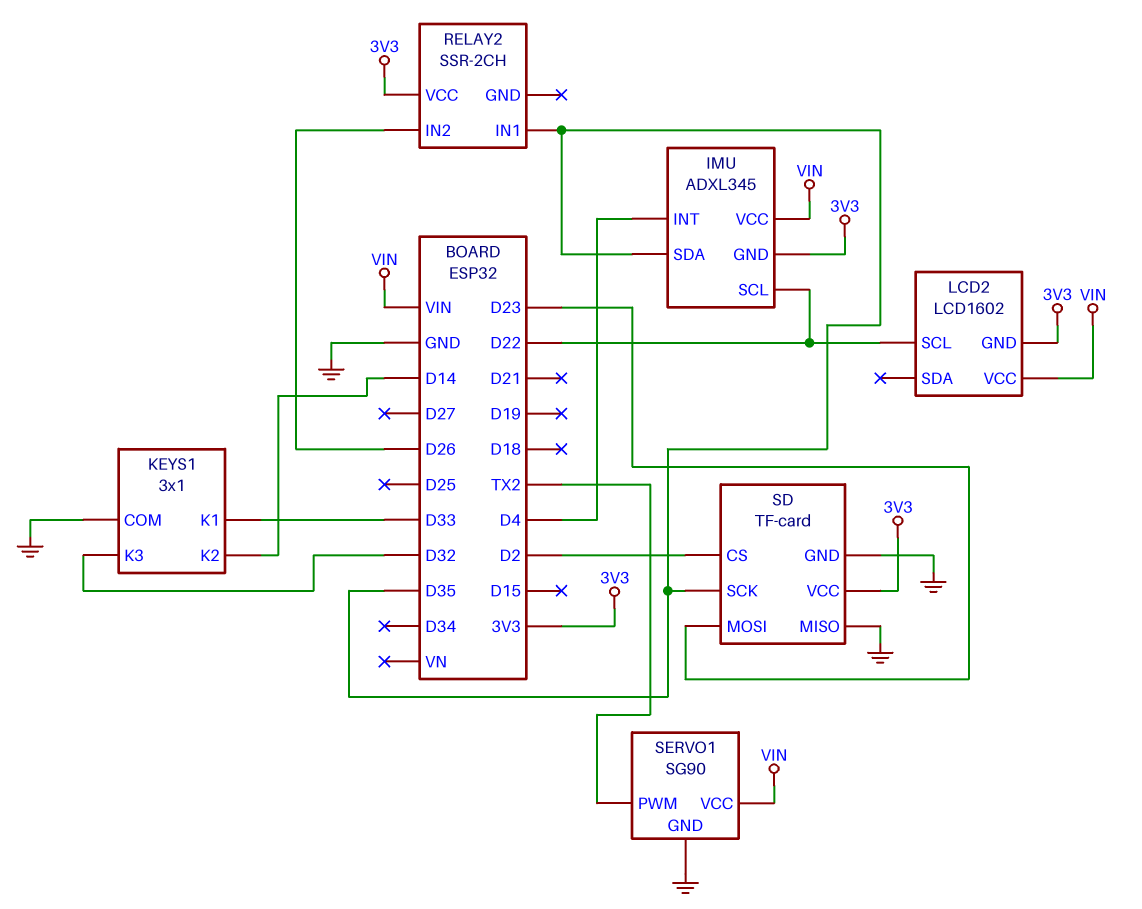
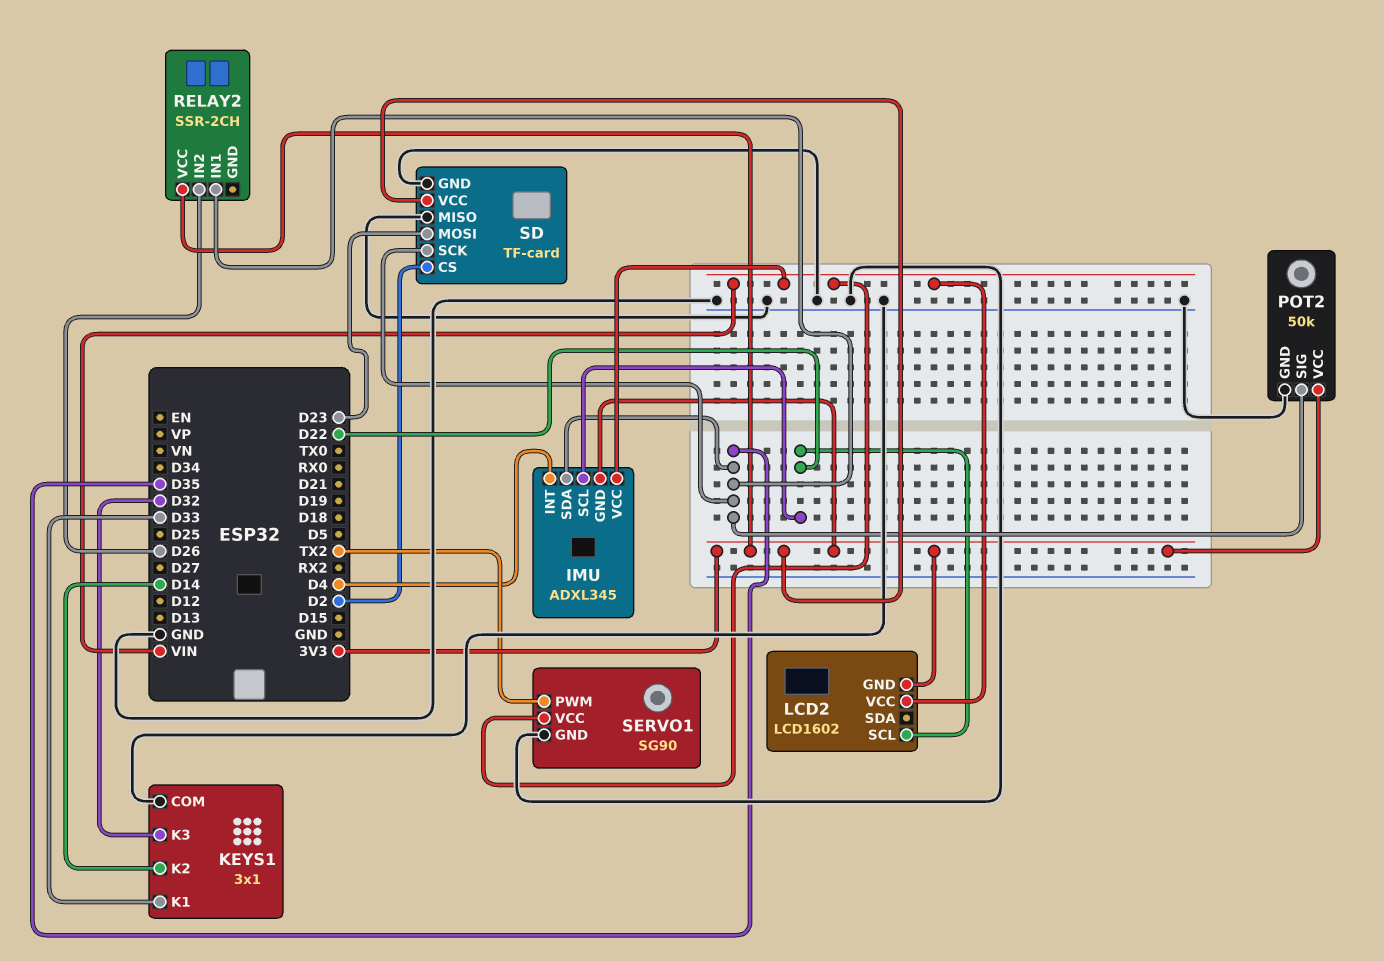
POT2: none -> 50k
POT2 pin GND: none -> GND
POT2 pin SIG: none -> D35
POT2 pin VCC: none -> 3V3

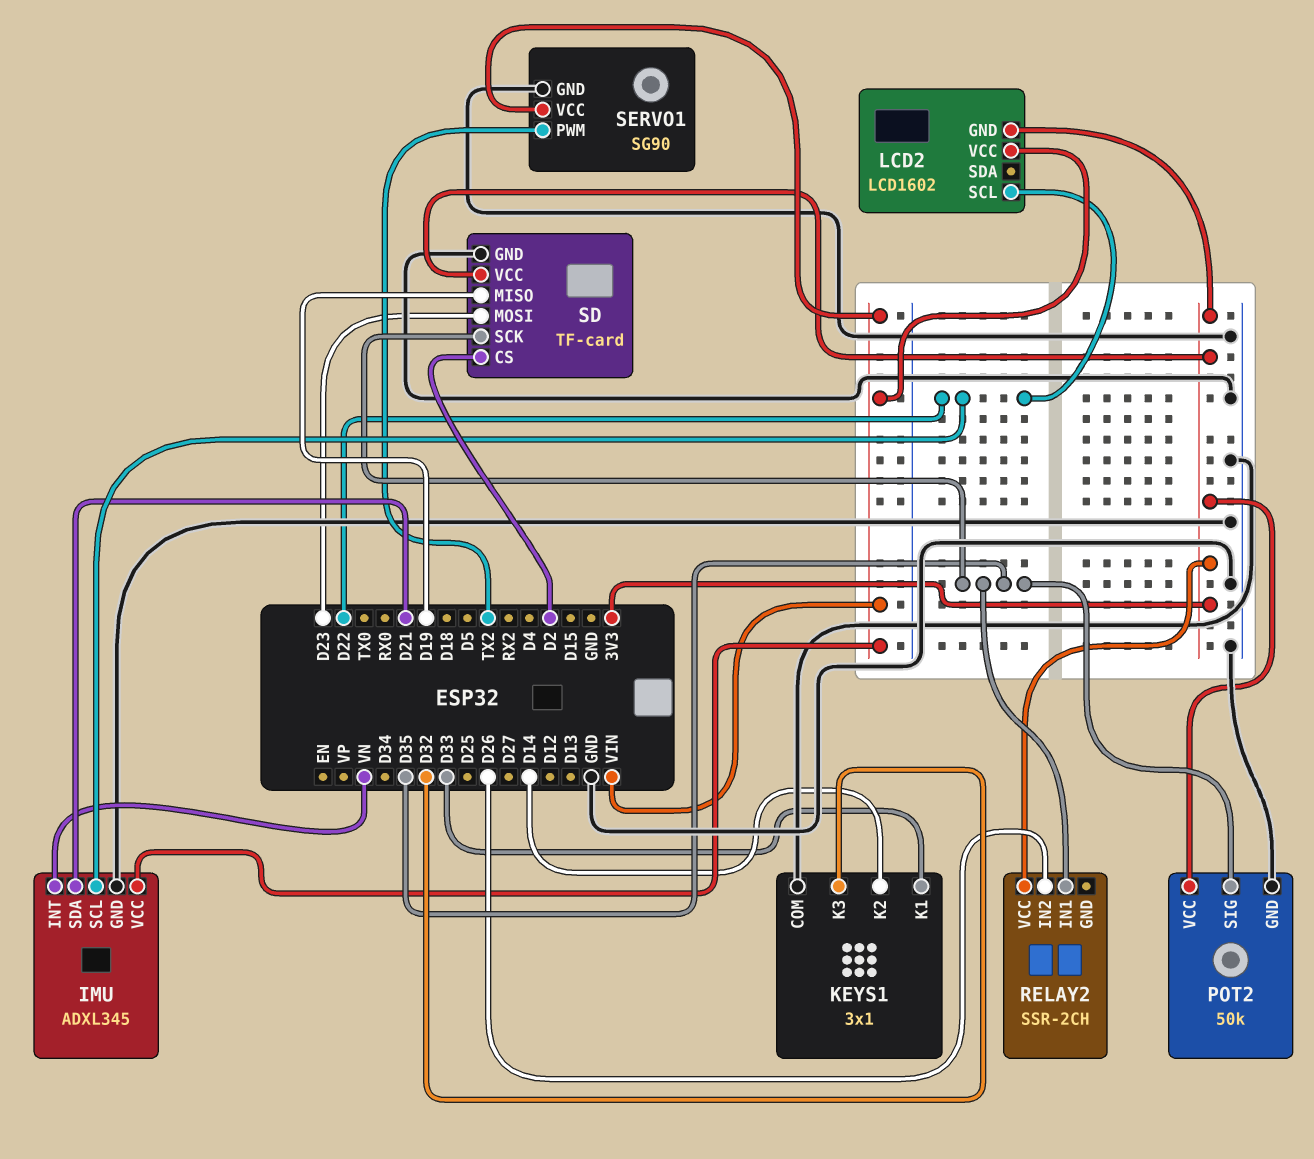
IMU pin GND: 3V3 -> GND
IMU pin INT: D4 -> VN
IMU pin SDA: D35 -> D21
SD pin MISO: GND -> D19

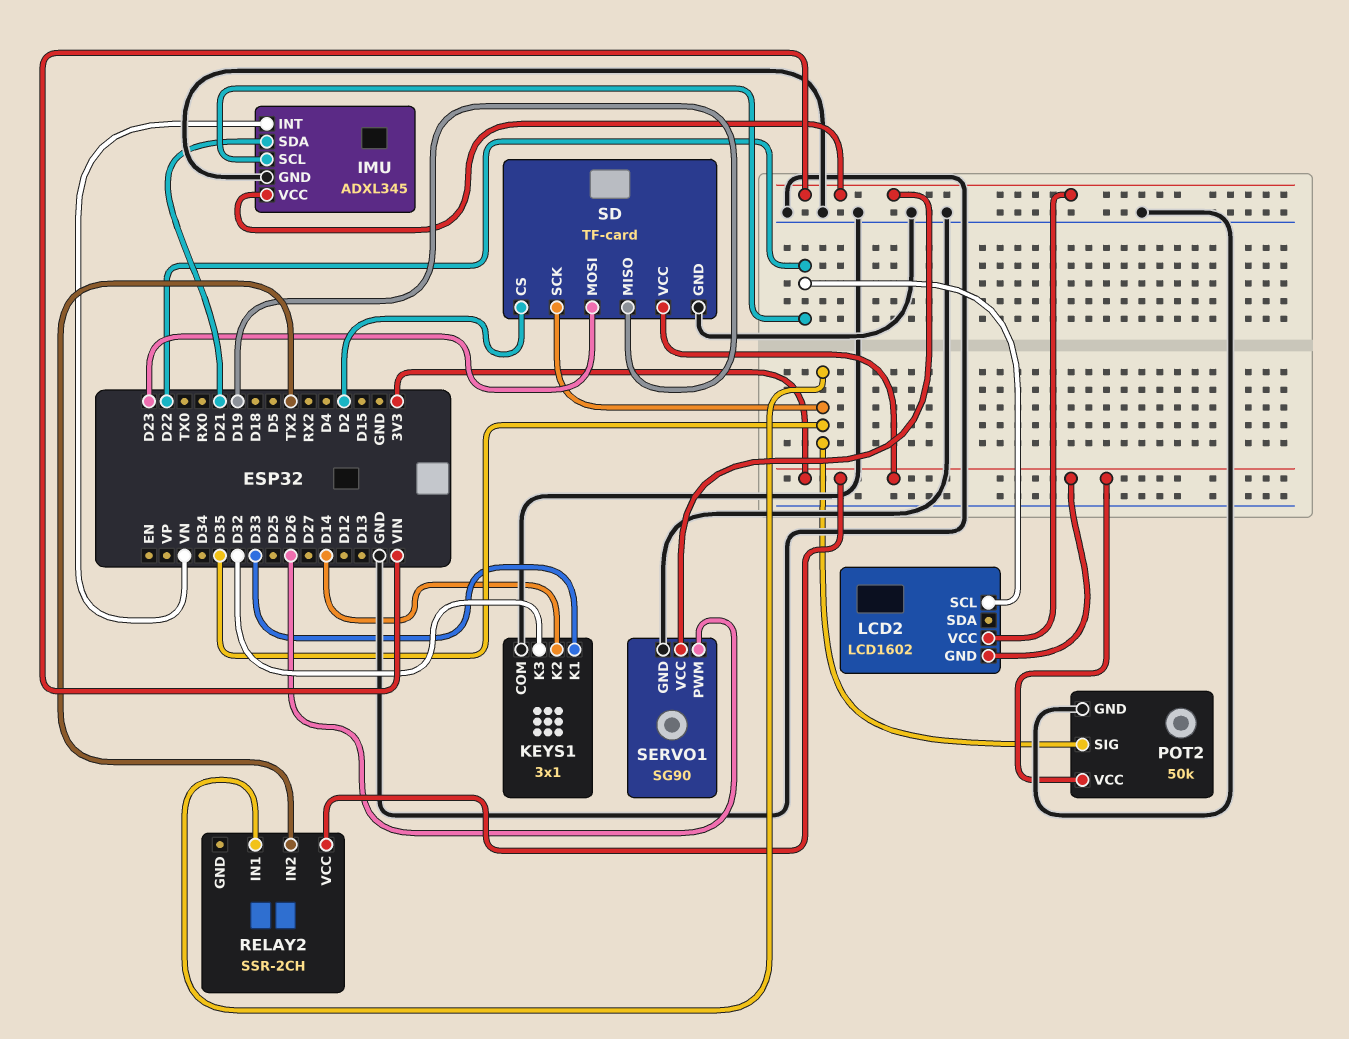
RELAY2 pin IN2: D26 -> TX2
SERVO1 pin PWM: TX2 -> D26

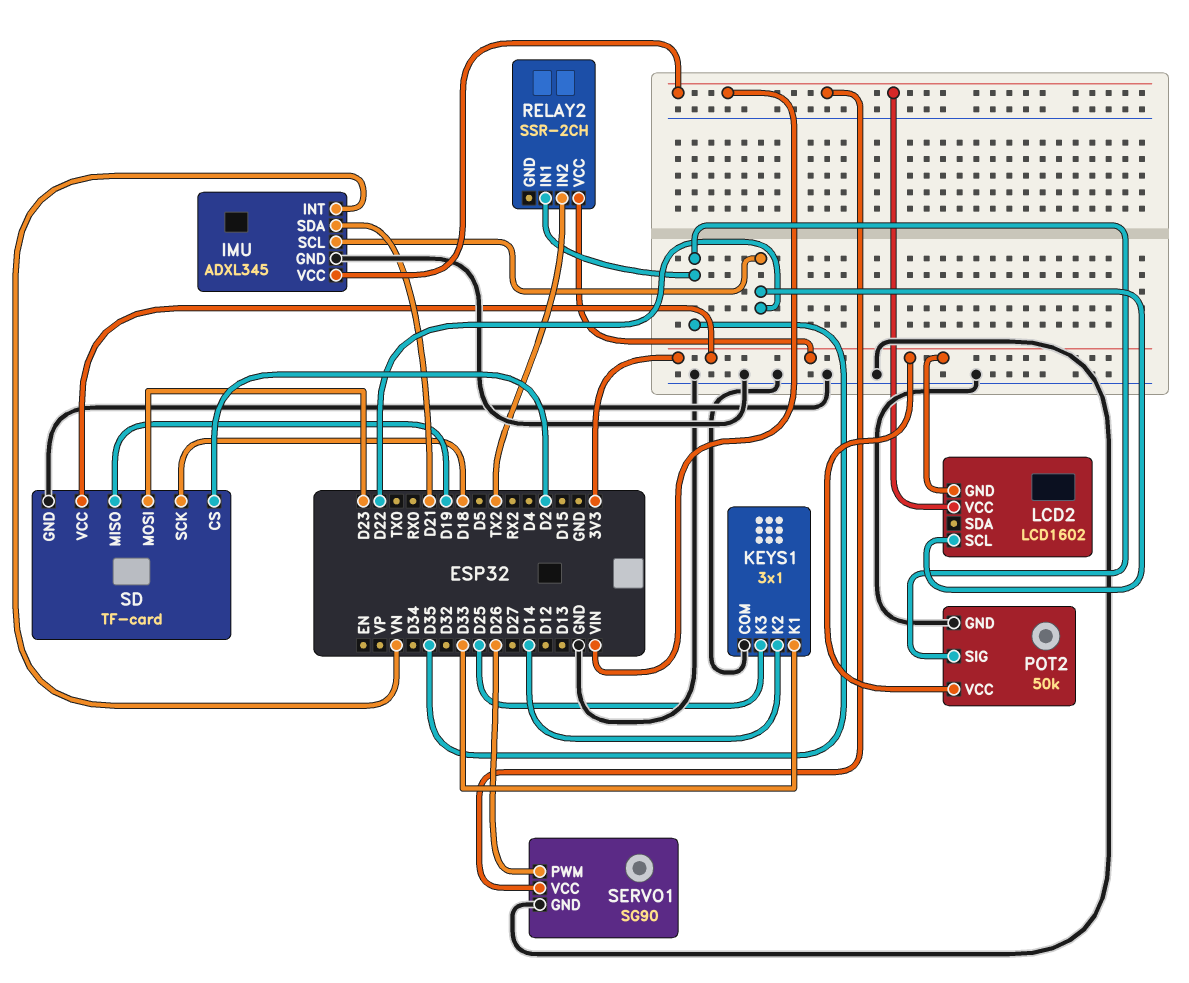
KEYS1 pin K3: D32 -> D25
SD pin SCK: D35 -> D18

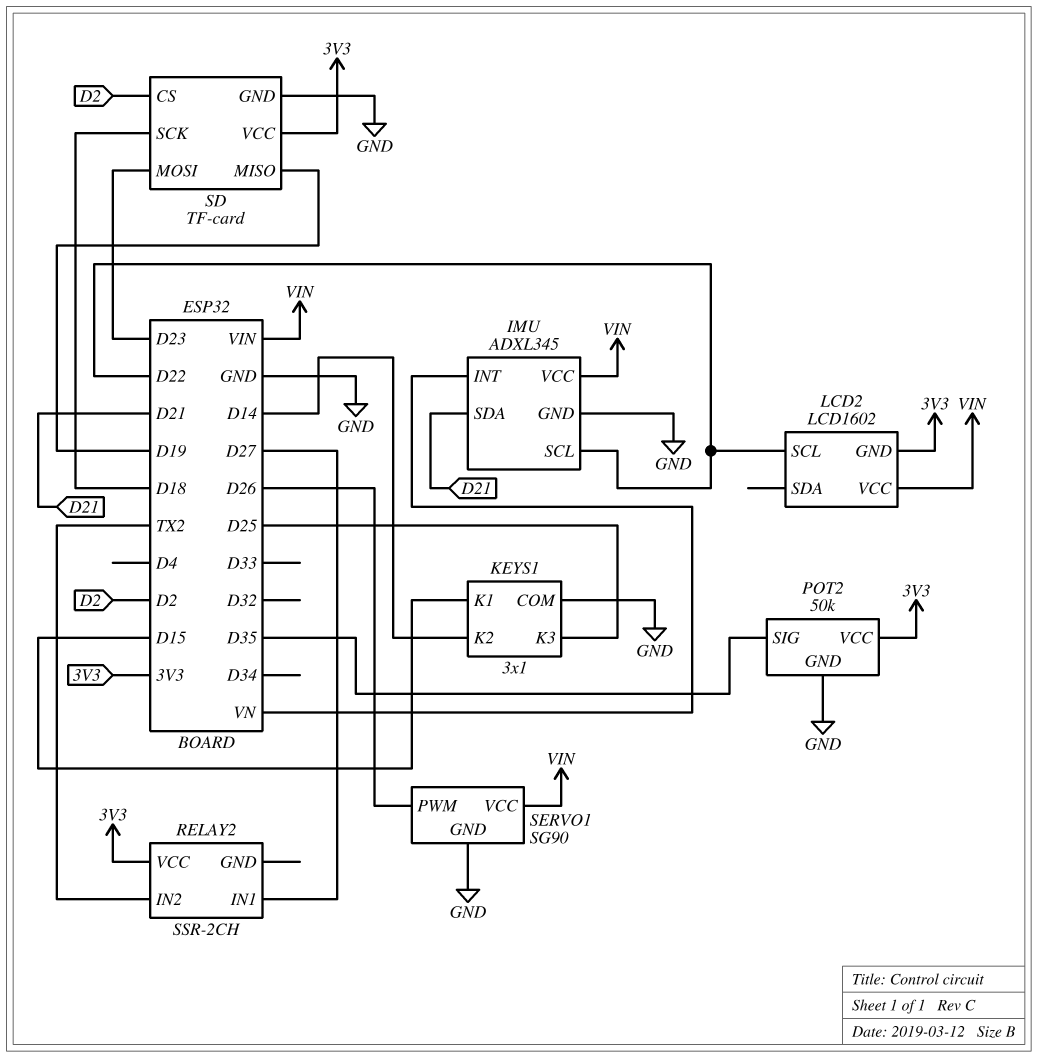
KEYS1 pin K1: D33 -> D15
RELAY2 pin IN1: D35 -> D27

